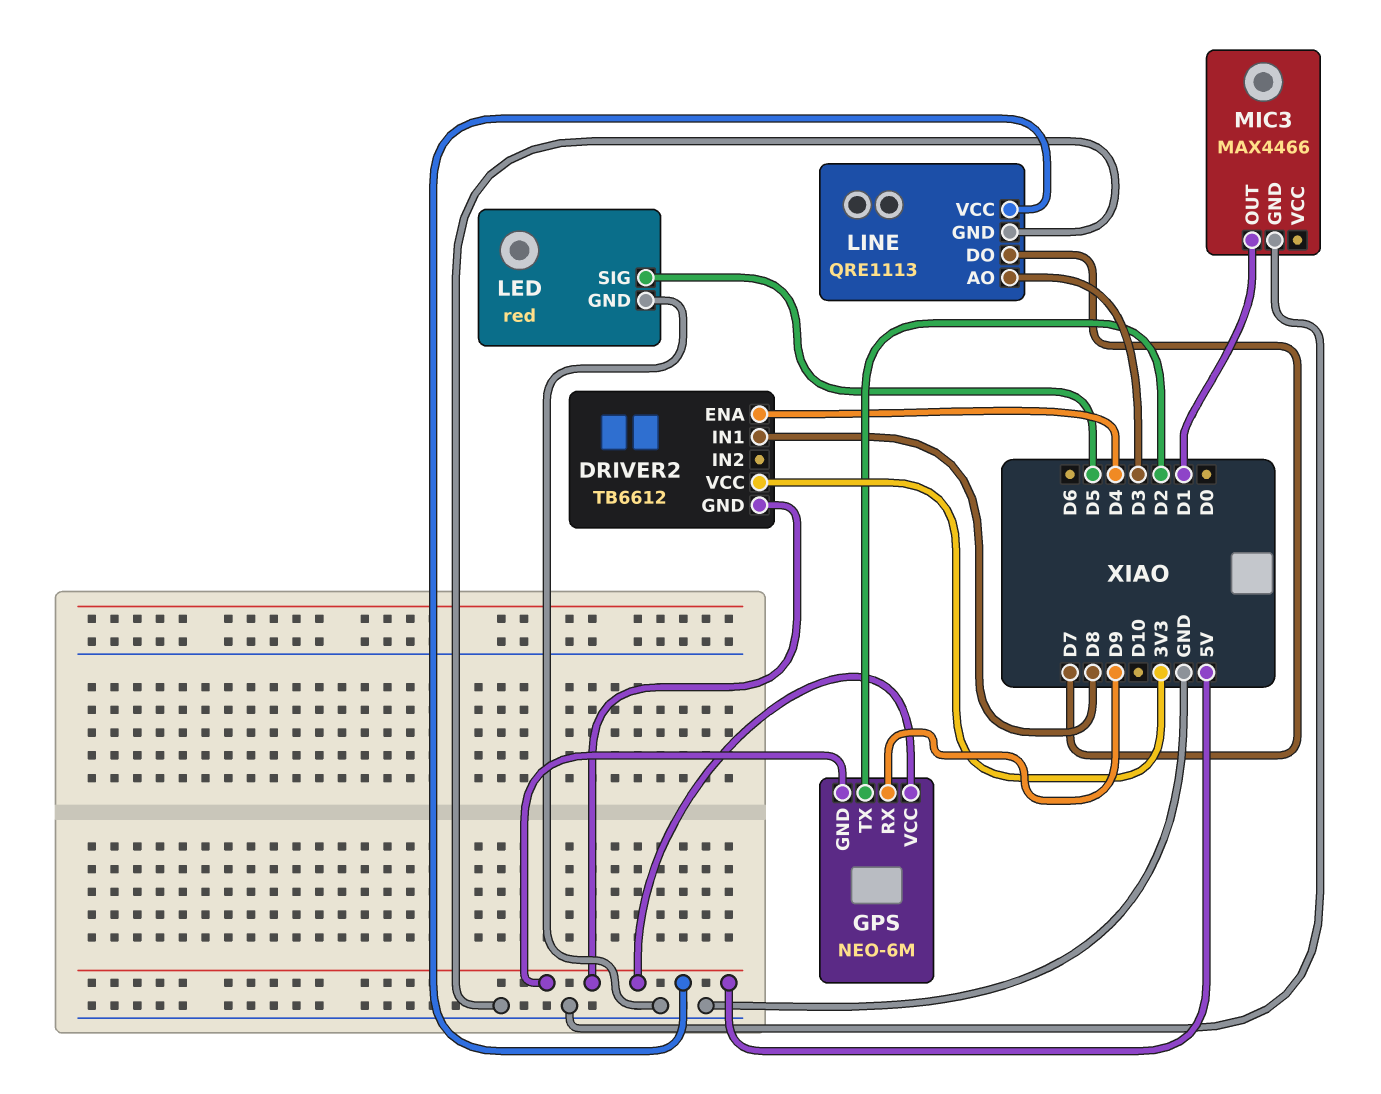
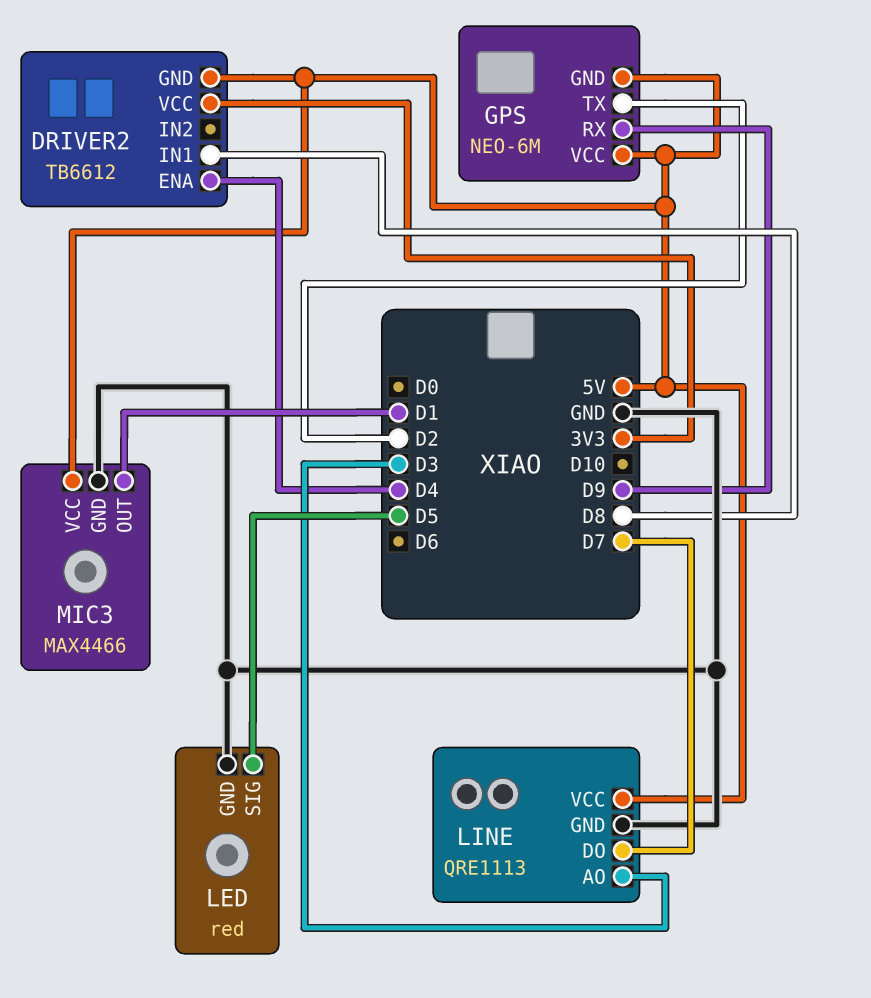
MIC3 pin VCC: none -> 5V

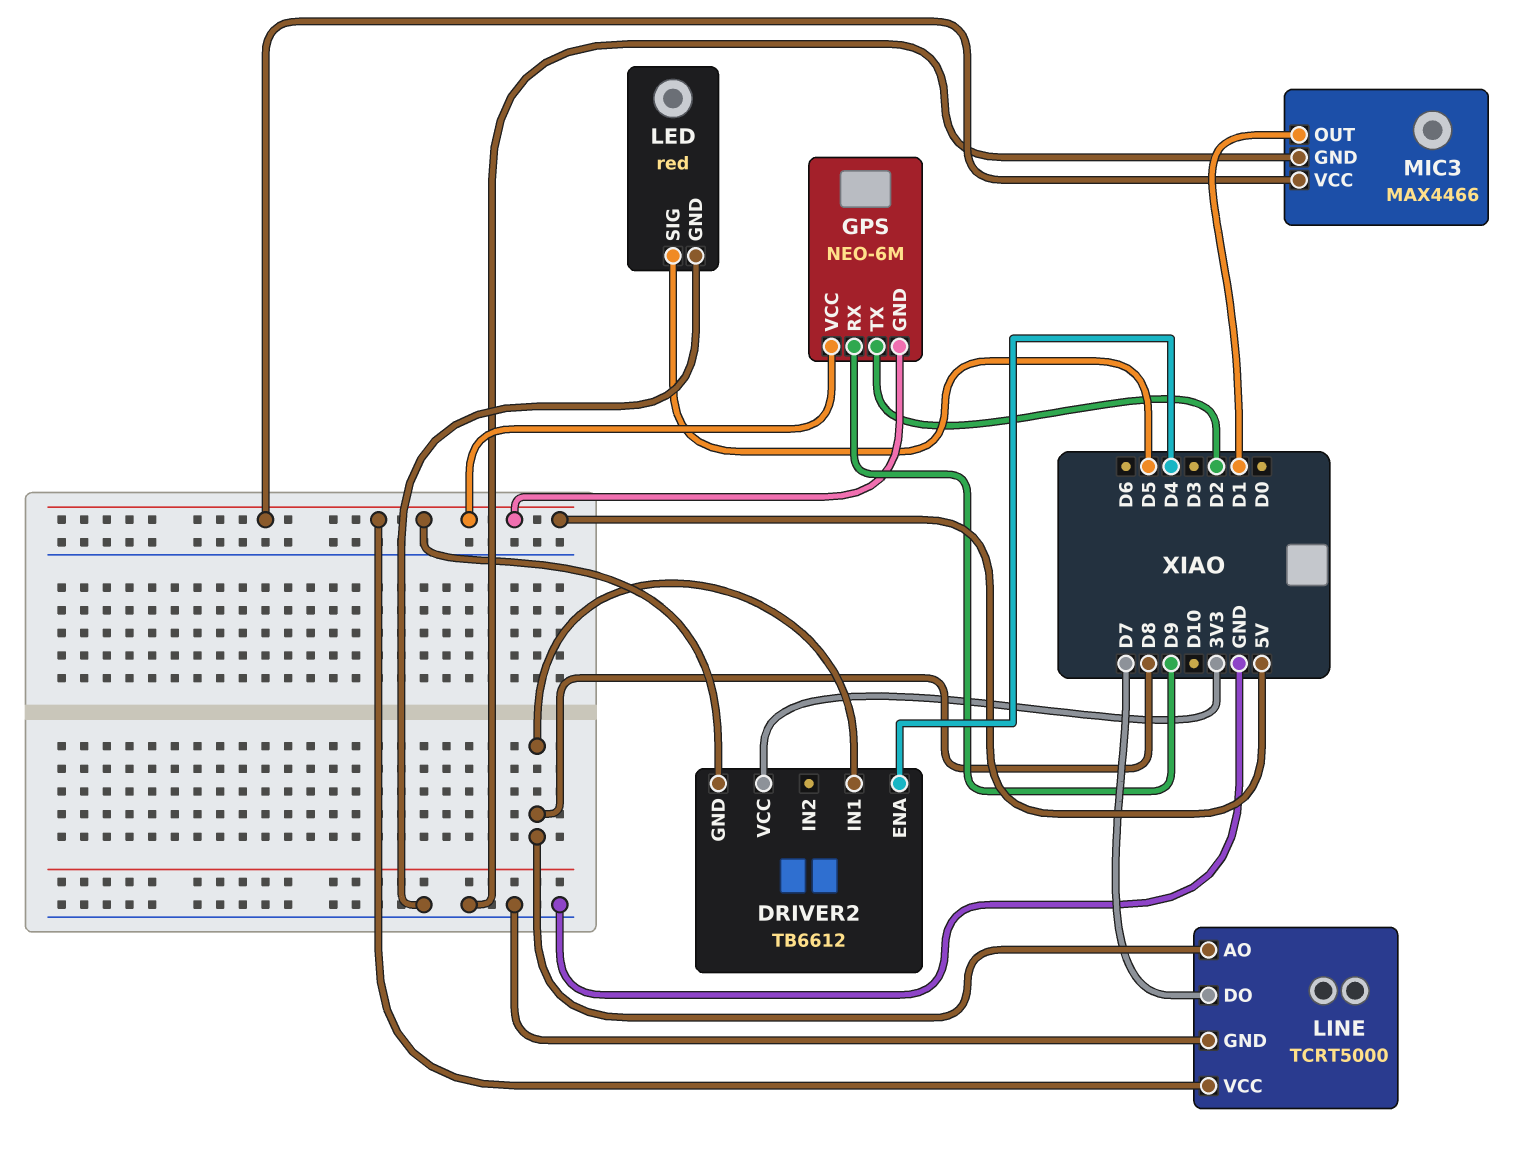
LINE: QRE1113 -> TCRT5000
LINE pin AO: D3 -> D8

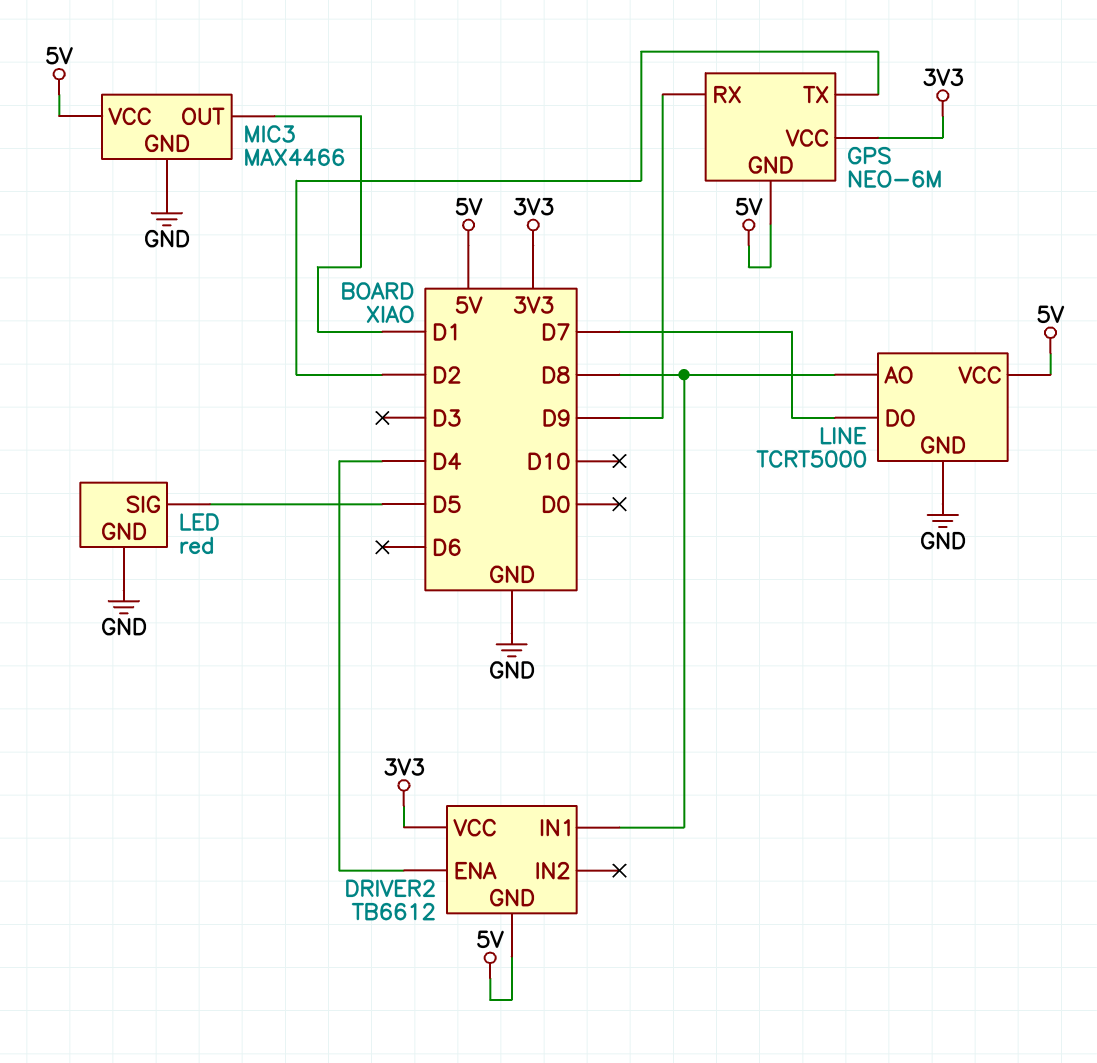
GPS pin VCC: 5V -> 3V3

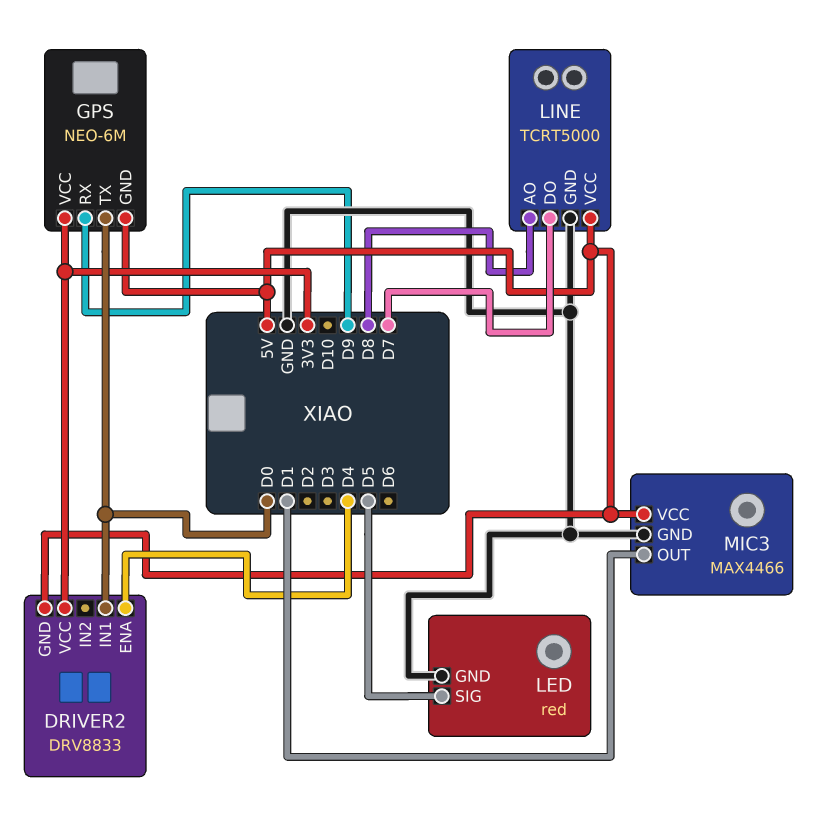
DRIVER2: TB6612 -> DRV8833
DRIVER2 pin IN1: D8 -> D0
GPS pin TX: D2 -> D0

